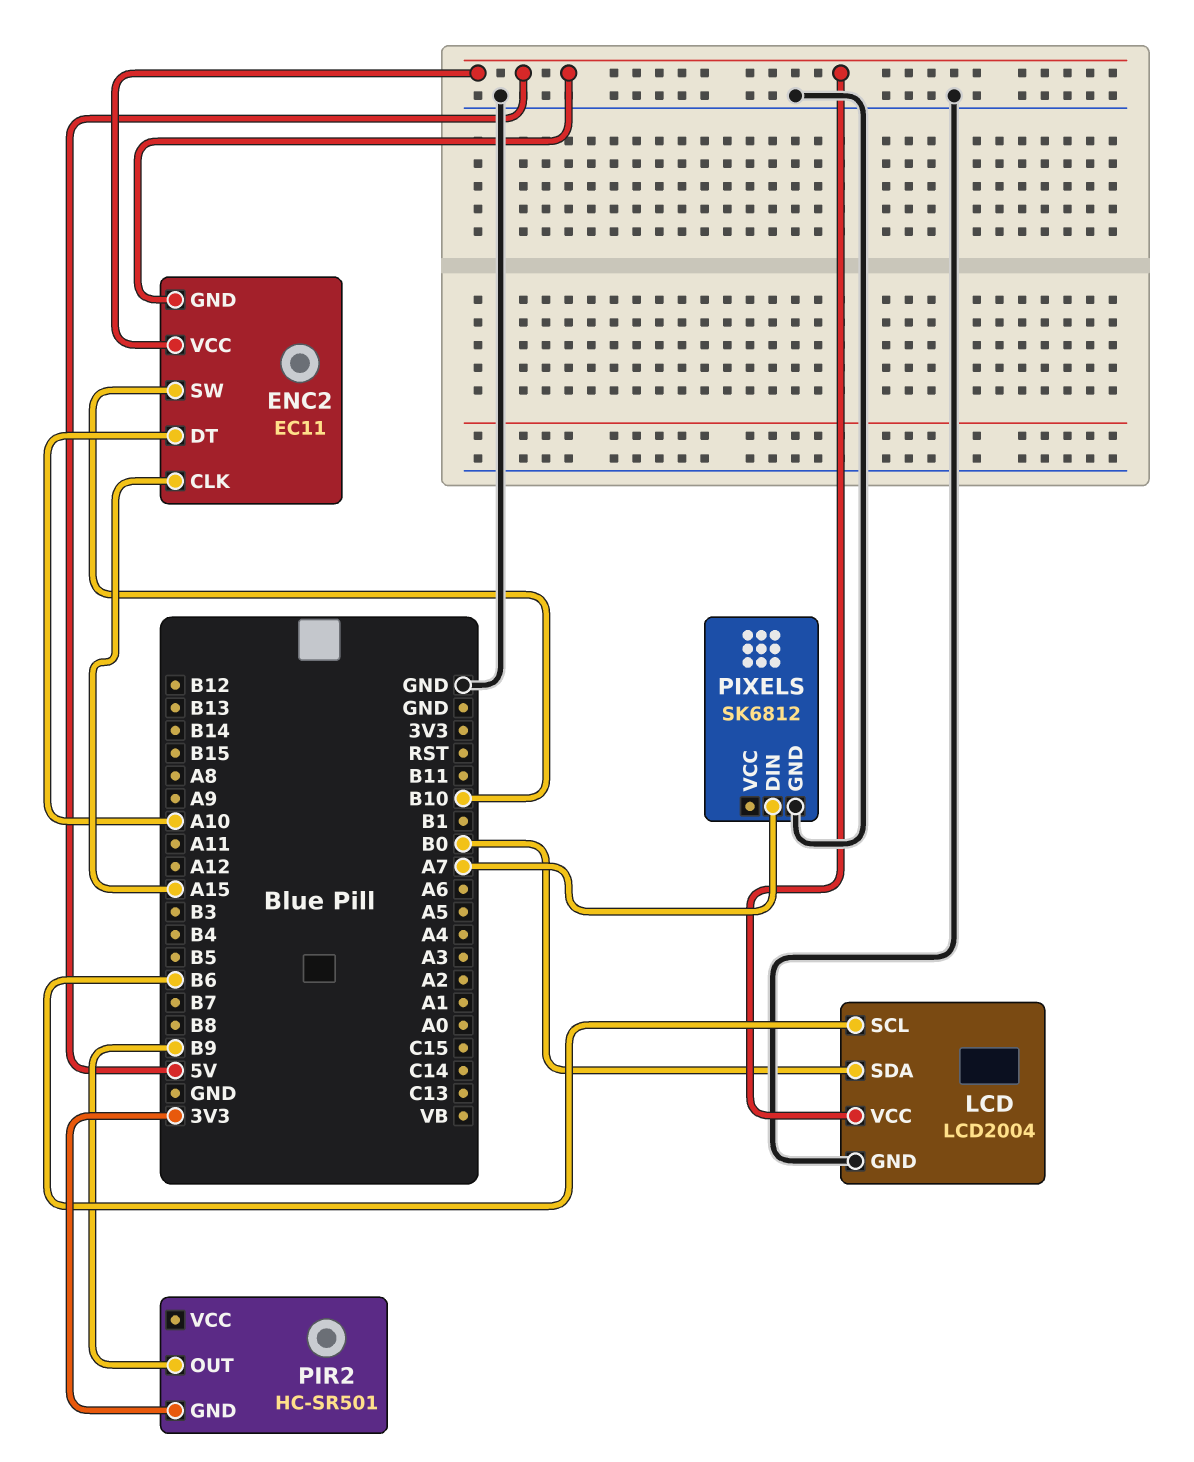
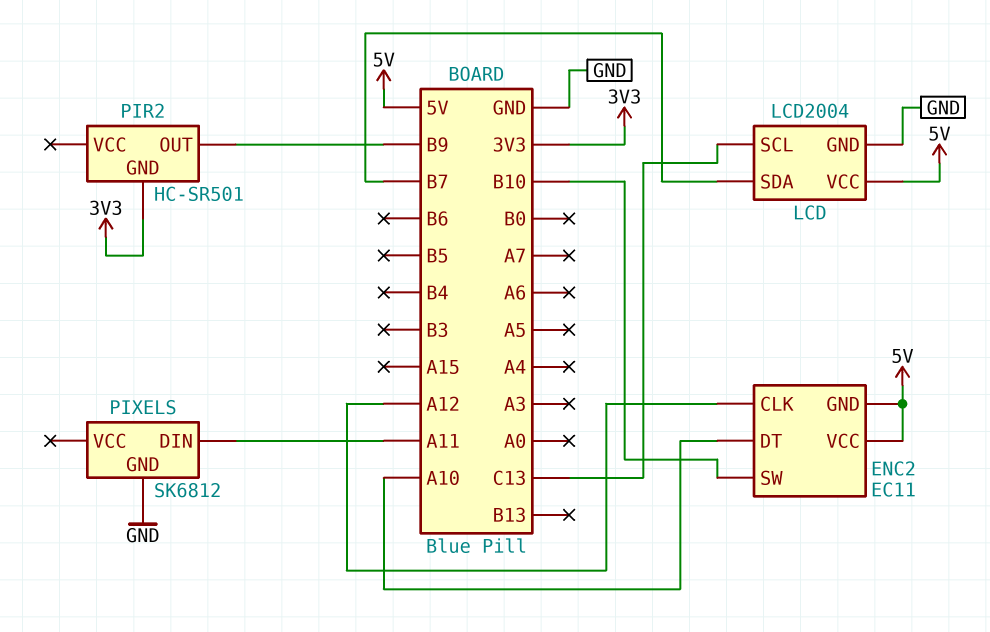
ENC2 pin CLK: A15 -> A12
LCD pin SCL: B6 -> C13
LCD pin SDA: B0 -> B7
PIXELS pin DIN: A7 -> A11

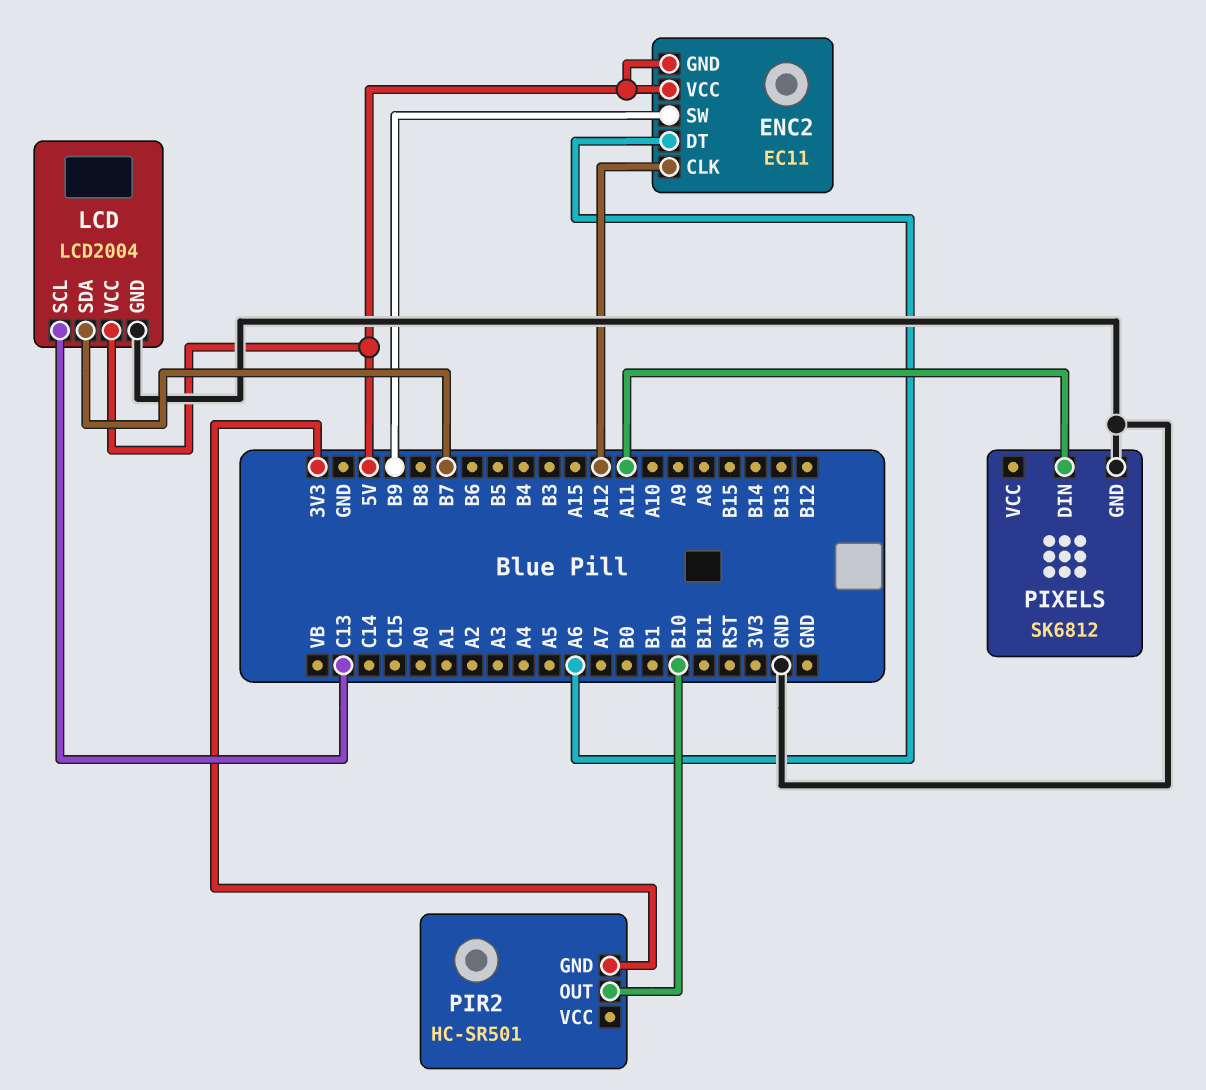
ENC2 pin DT: A10 -> A6
ENC2 pin SW: B10 -> B9
PIR2 pin OUT: B9 -> B10

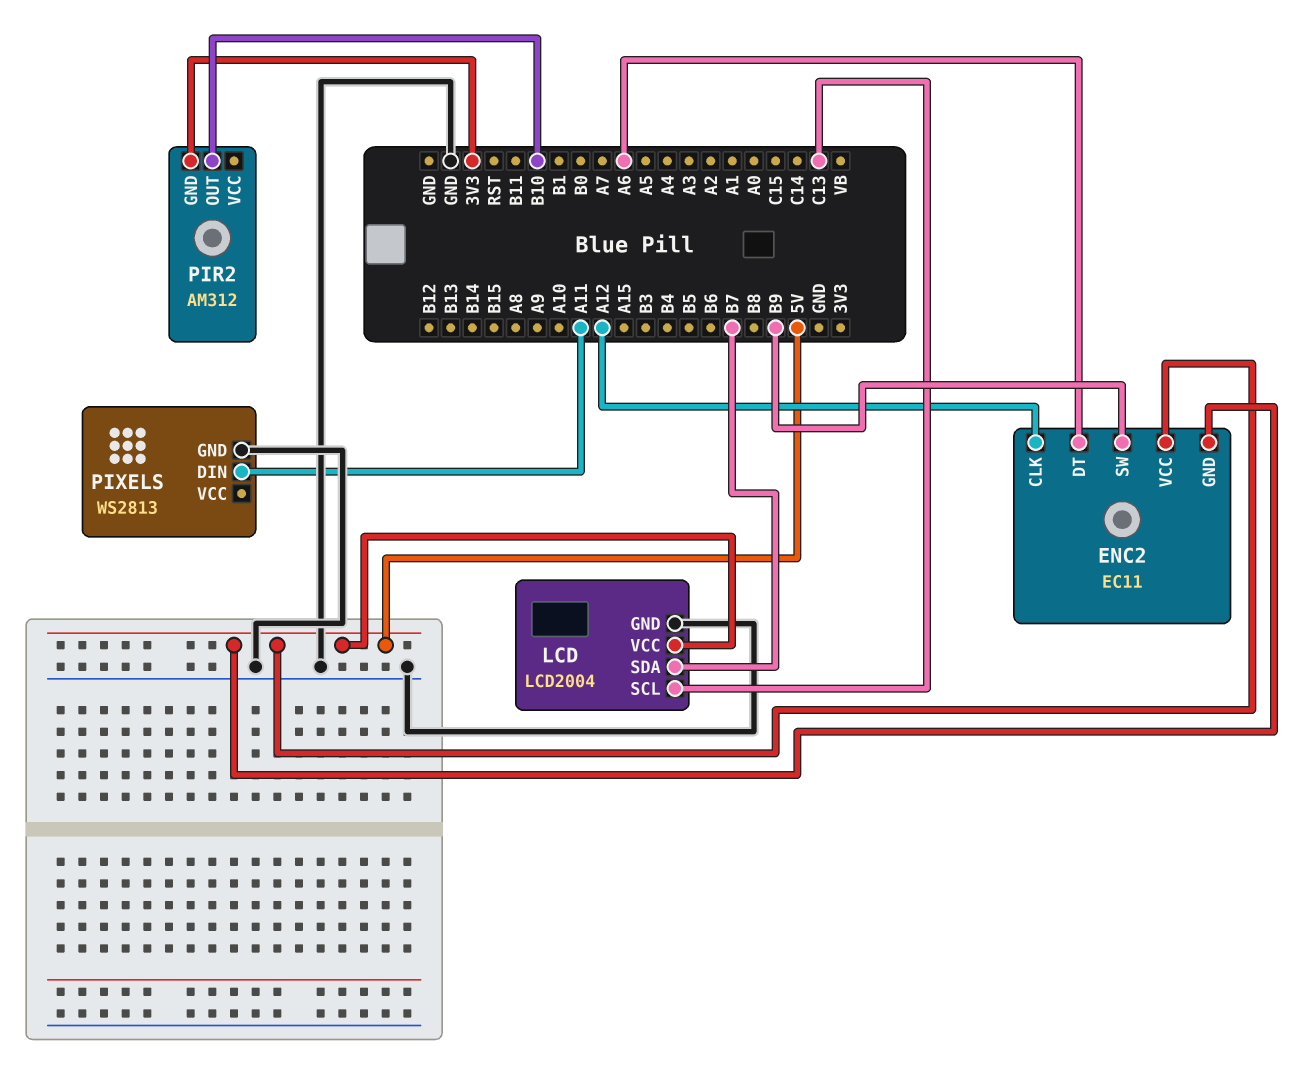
PIR2: HC-SR501 -> AM312
PIXELS: SK6812 -> WS2813

